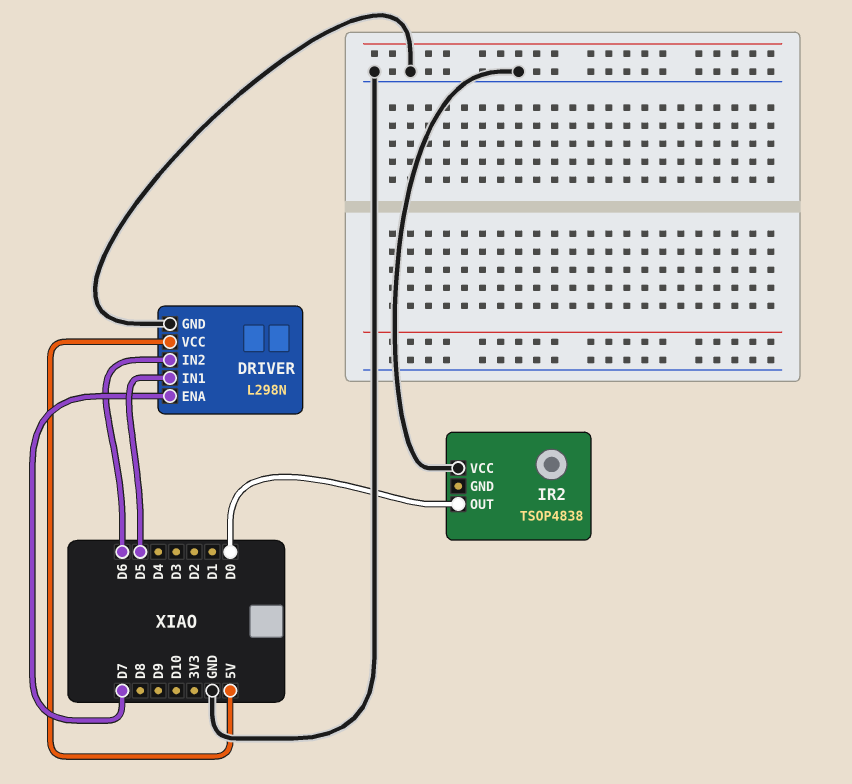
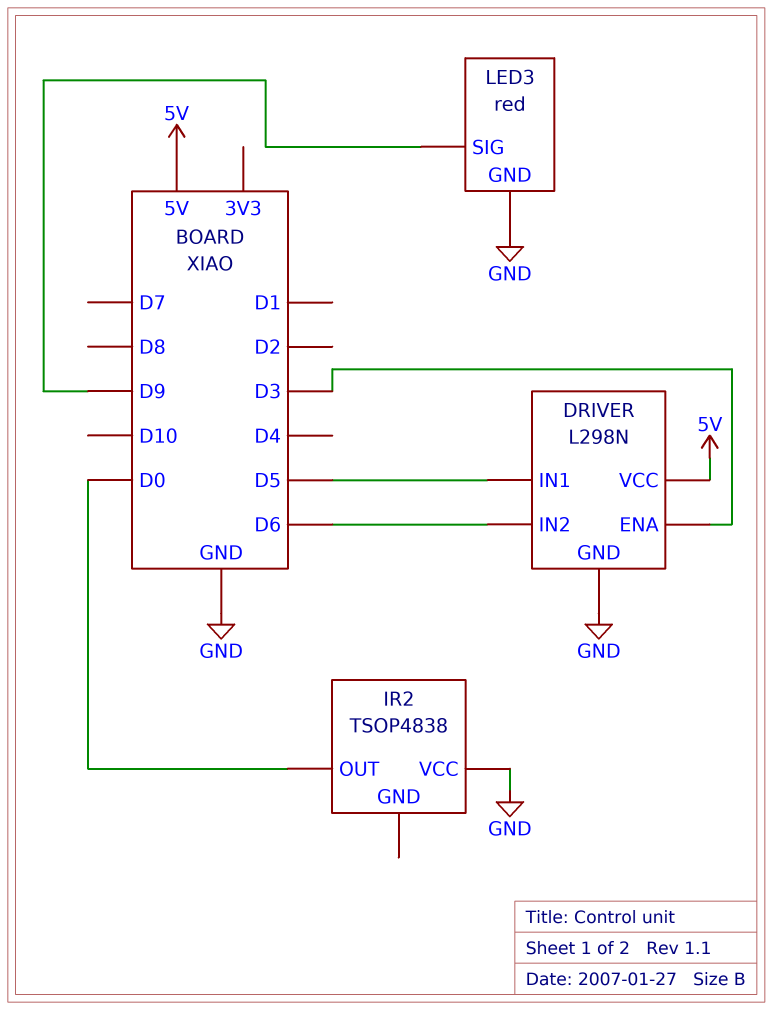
DRIVER pin ENA: D7 -> D3
LED3: none -> red
LED3 pin GND: none -> GND
LED3 pin SIG: none -> D9

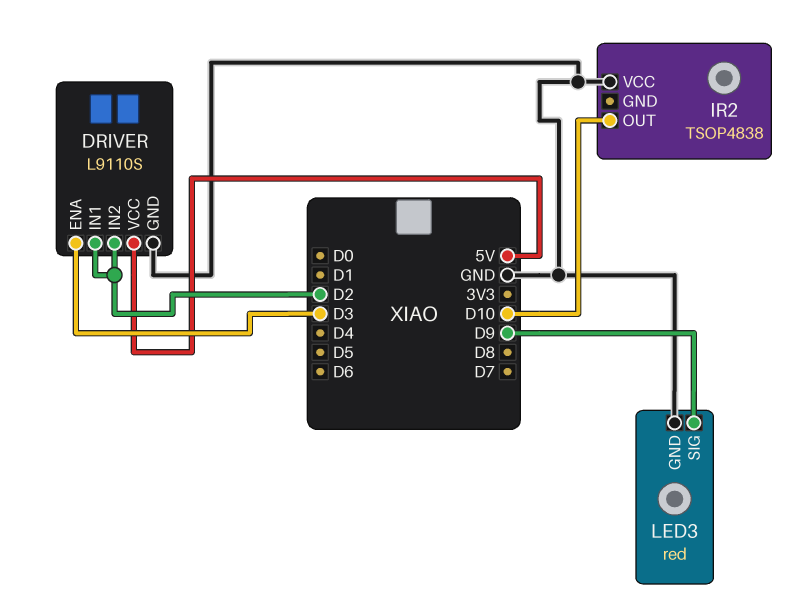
DRIVER: L298N -> L9110S
DRIVER pin IN1: D5 -> D2
DRIVER pin IN2: D6 -> D2
IR2 pin OUT: D0 -> D10

